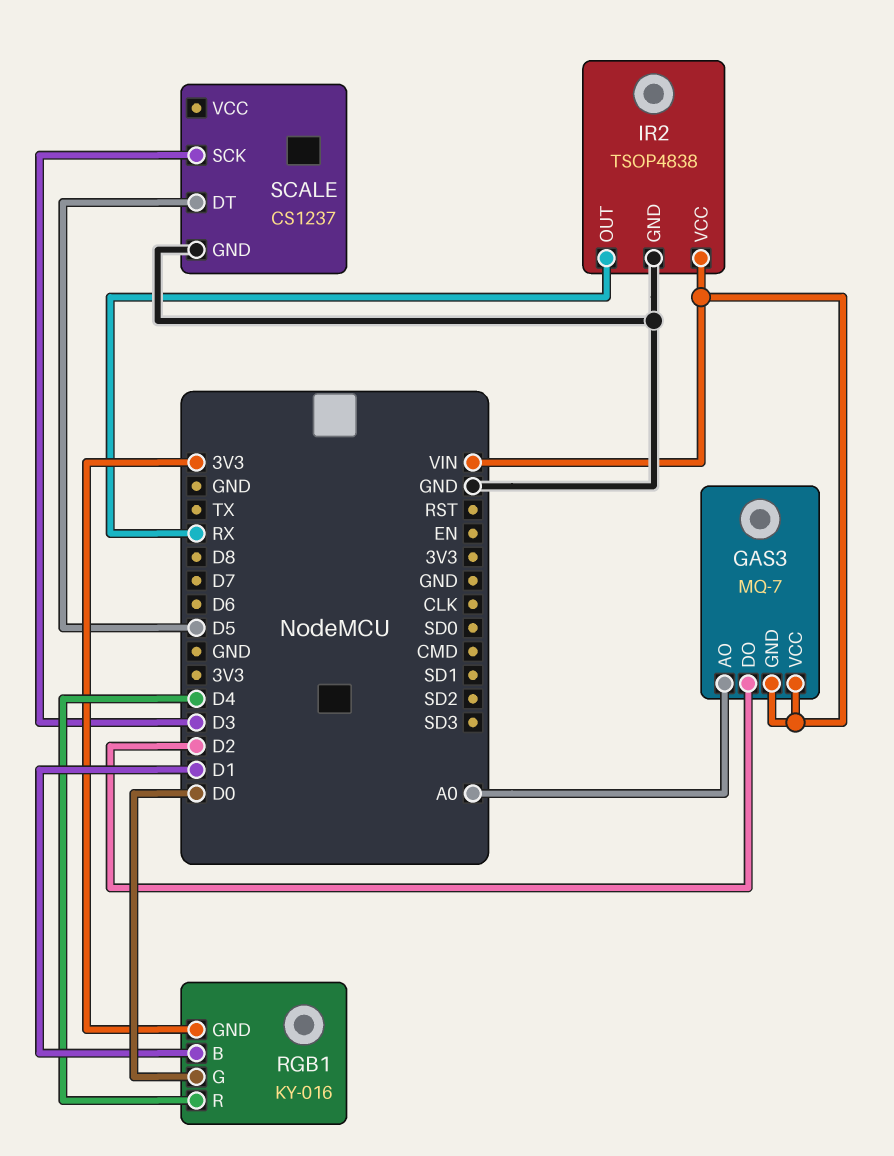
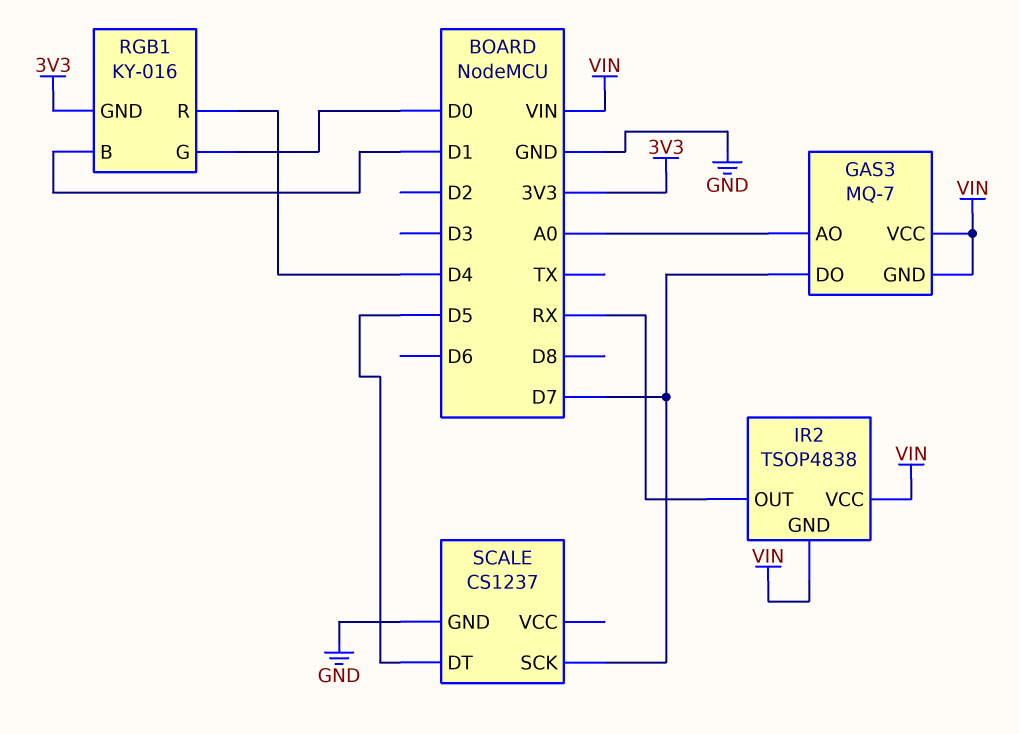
GAS3 pin DO: D2 -> D7
IR2 pin GND: GND -> VIN
SCALE pin SCK: D3 -> D7

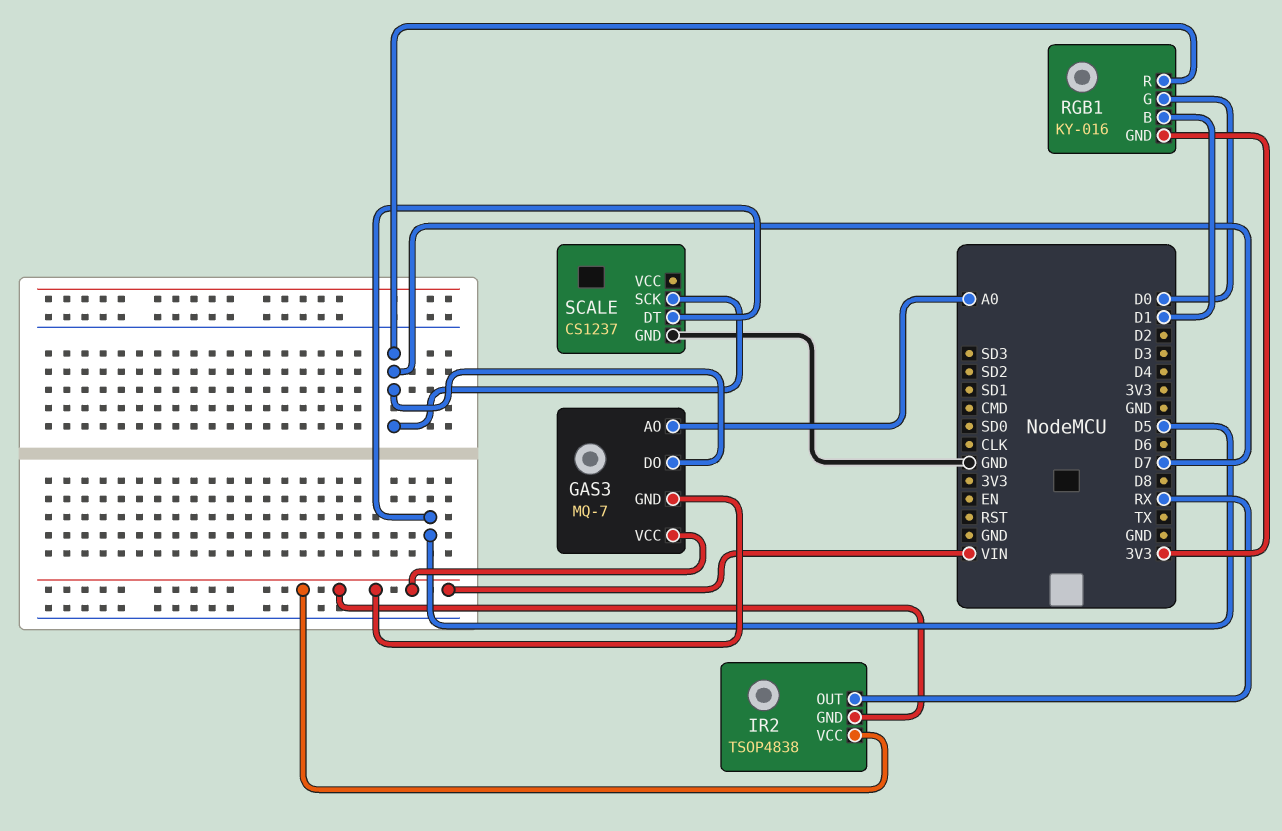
RGB1 pin R: D4 -> D7

